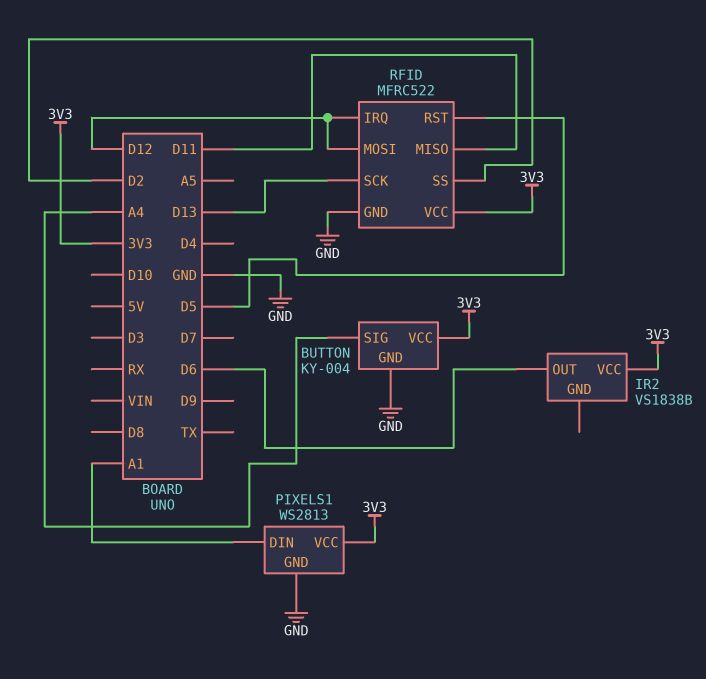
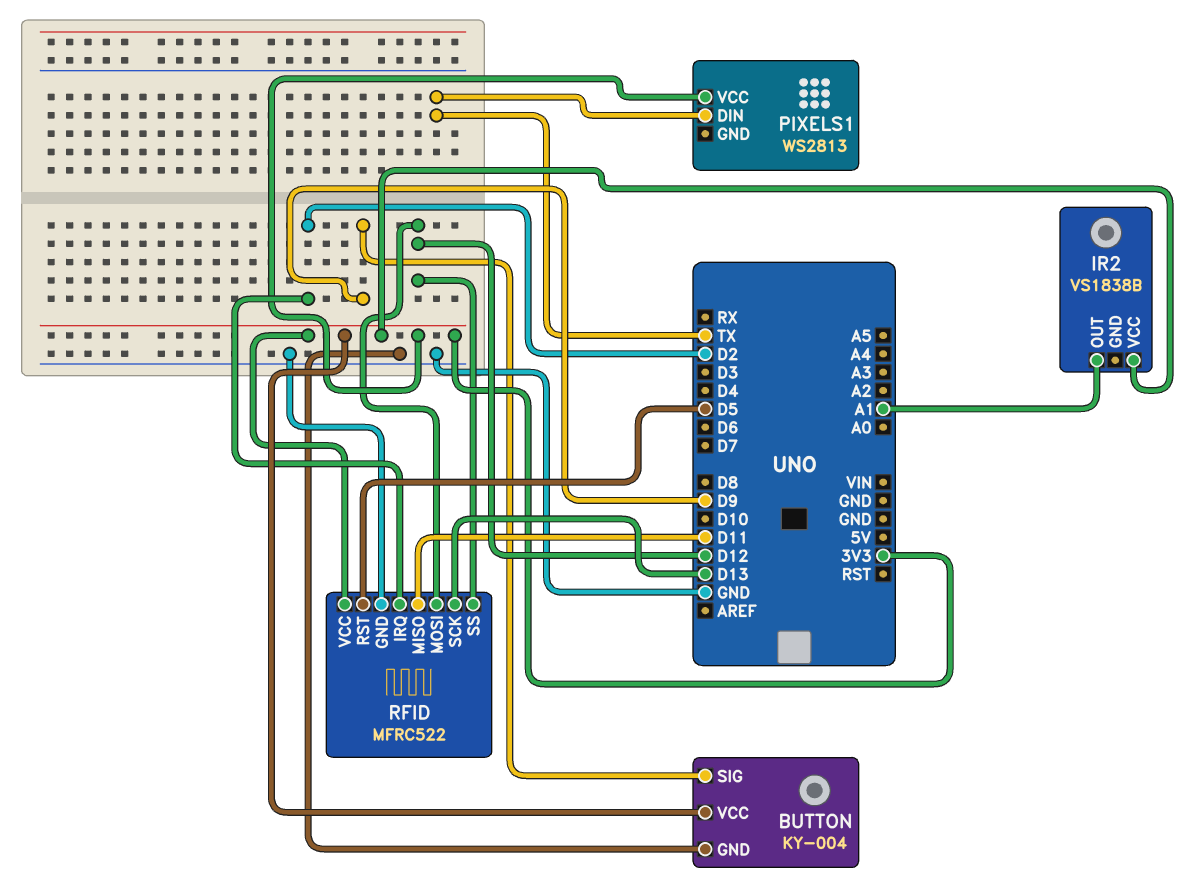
BUTTON pin SIG: A4 -> D9
IR2 pin OUT: D6 -> A1
PIXELS1 pin DIN: A1 -> TX
PIXELS1 pin GND: GND -> none
RFID pin IRQ: D12 -> D2
RFID pin SS: D2 -> D12

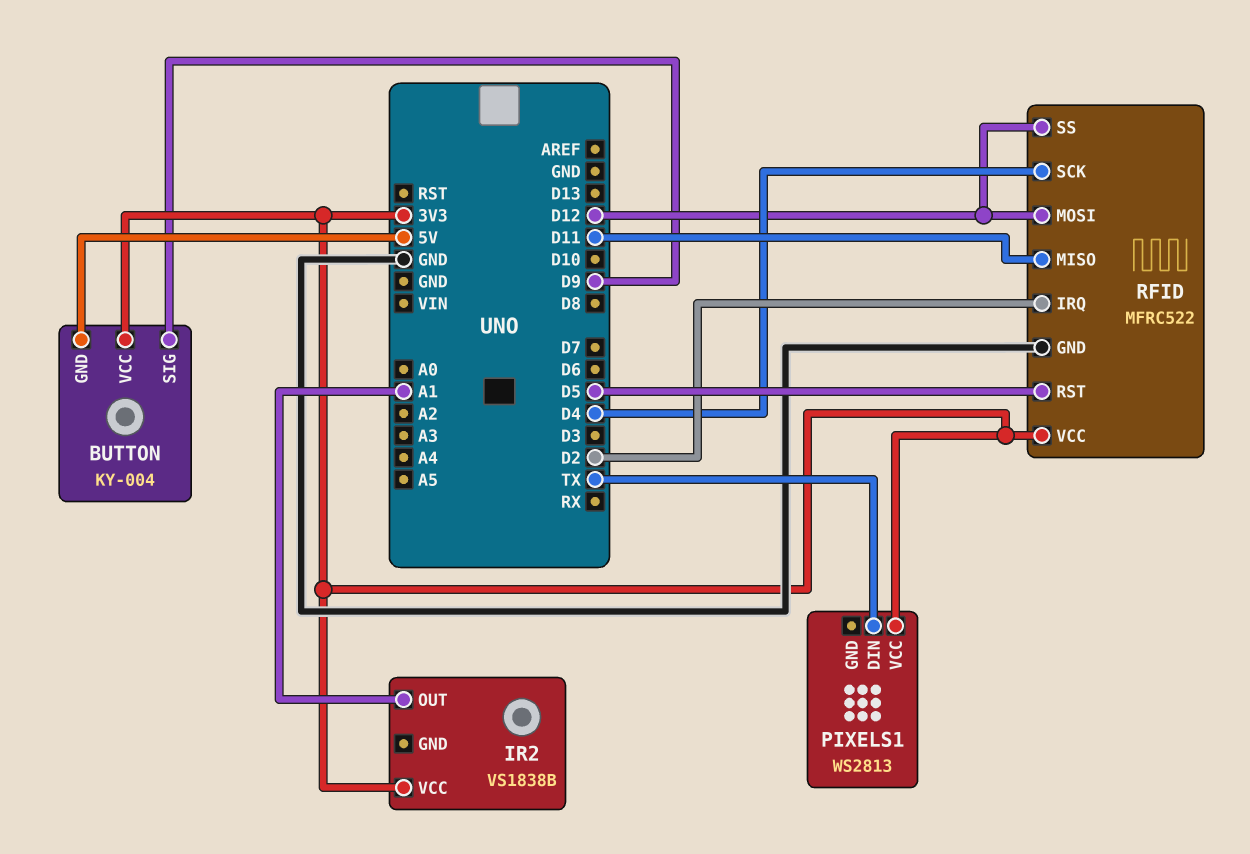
BUTTON pin GND: GND -> 5V
RFID pin SCK: D13 -> D4

